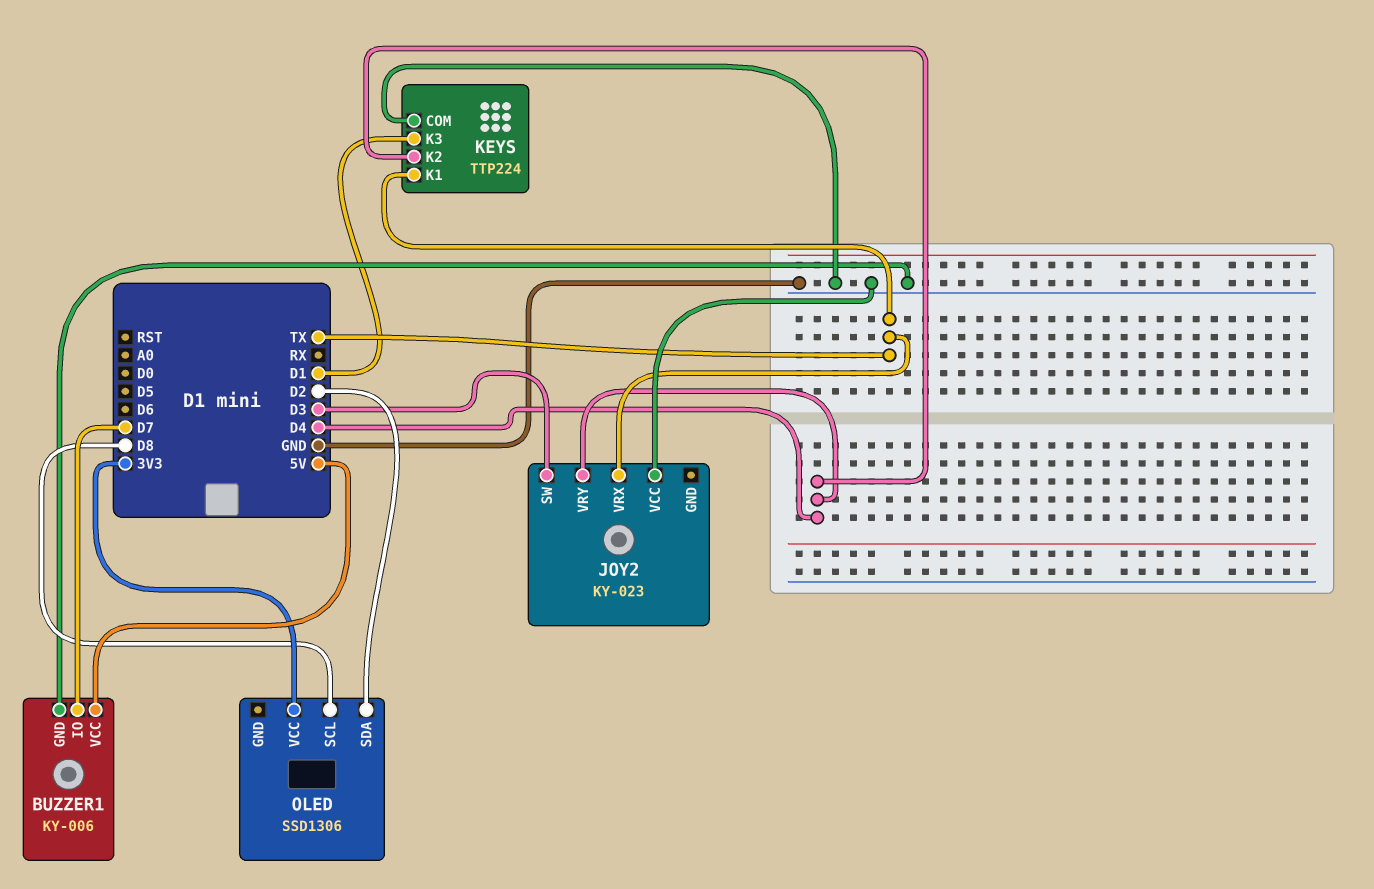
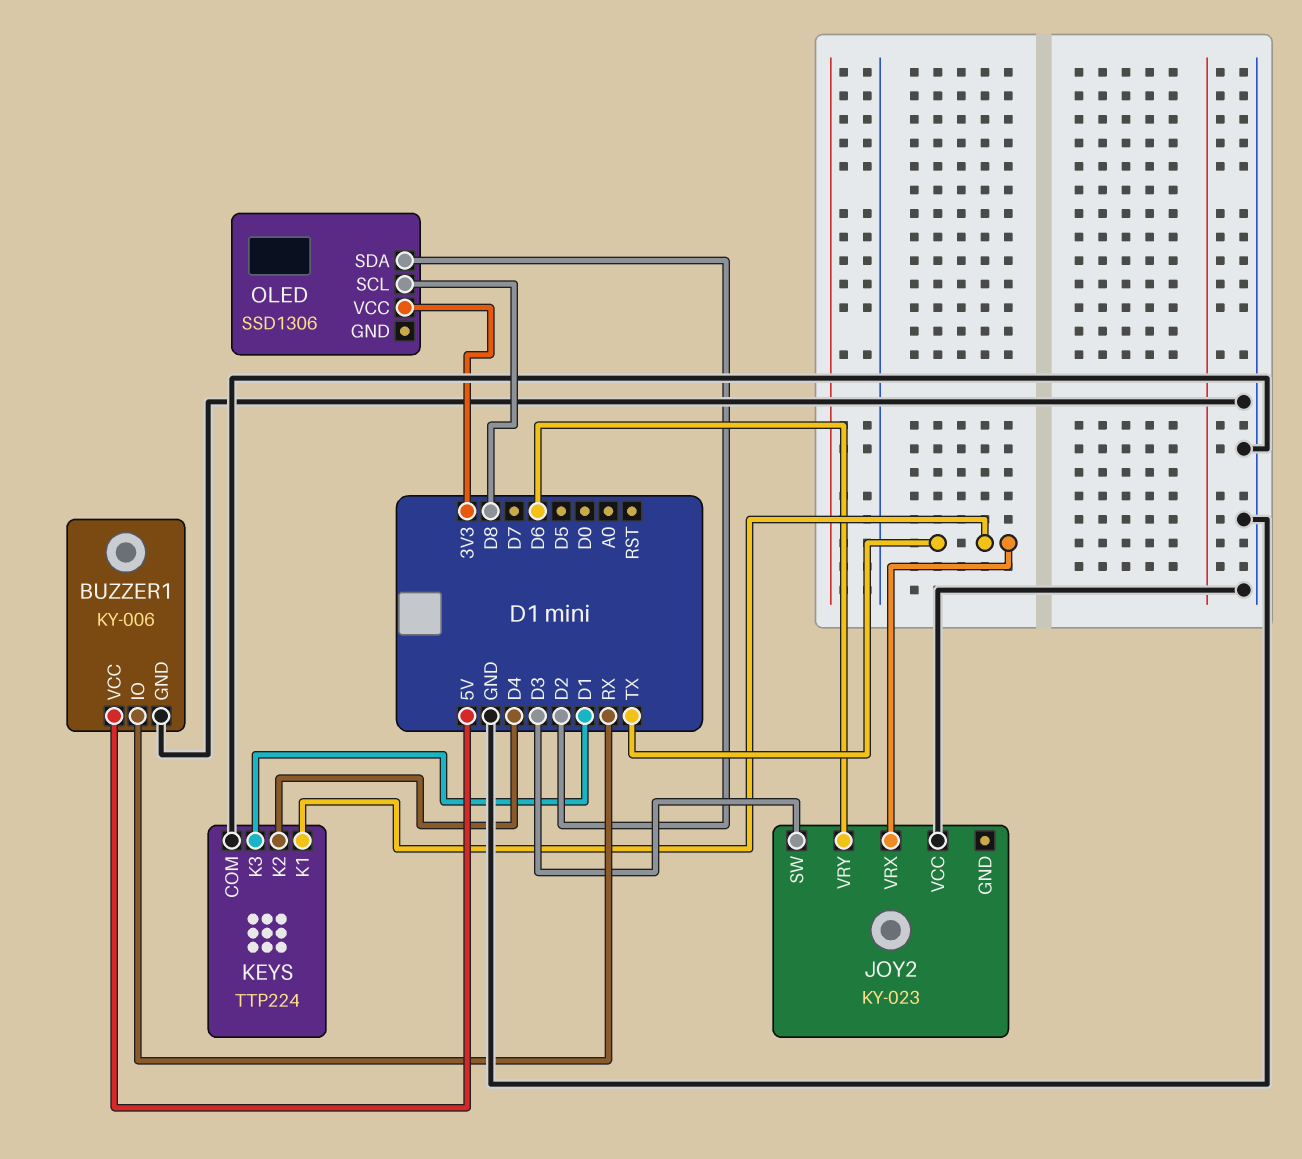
BUZZER1 pin IO: D7 -> RX
JOY2 pin VRY: D4 -> D6

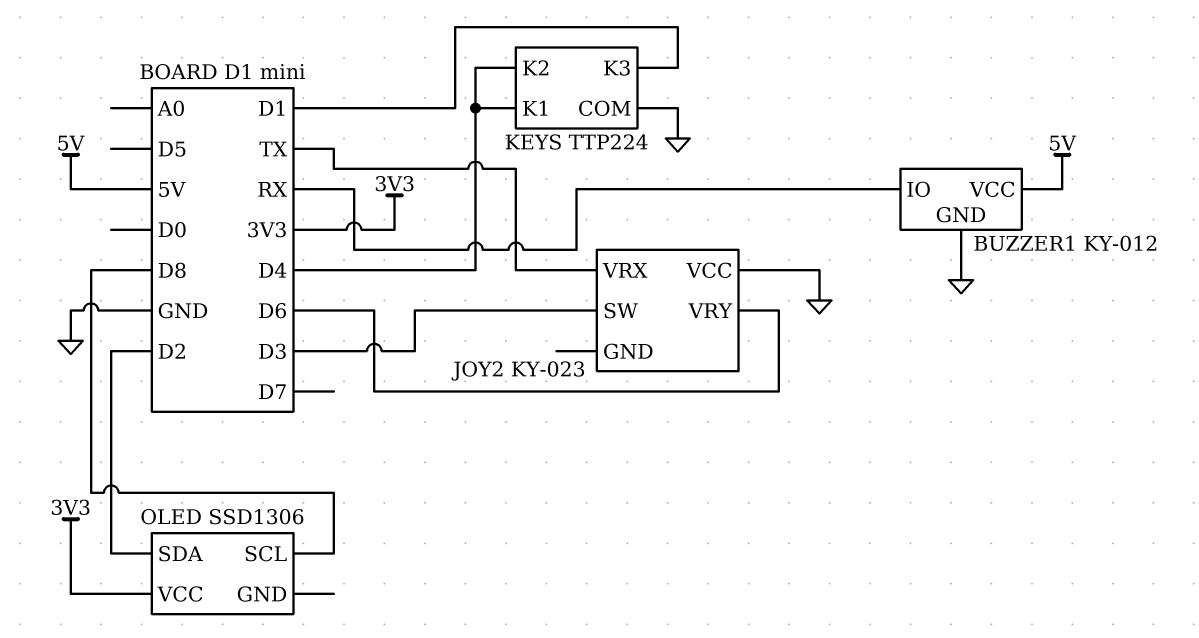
BUZZER1: KY-006 -> KY-012
KEYS pin K1: TX -> D4

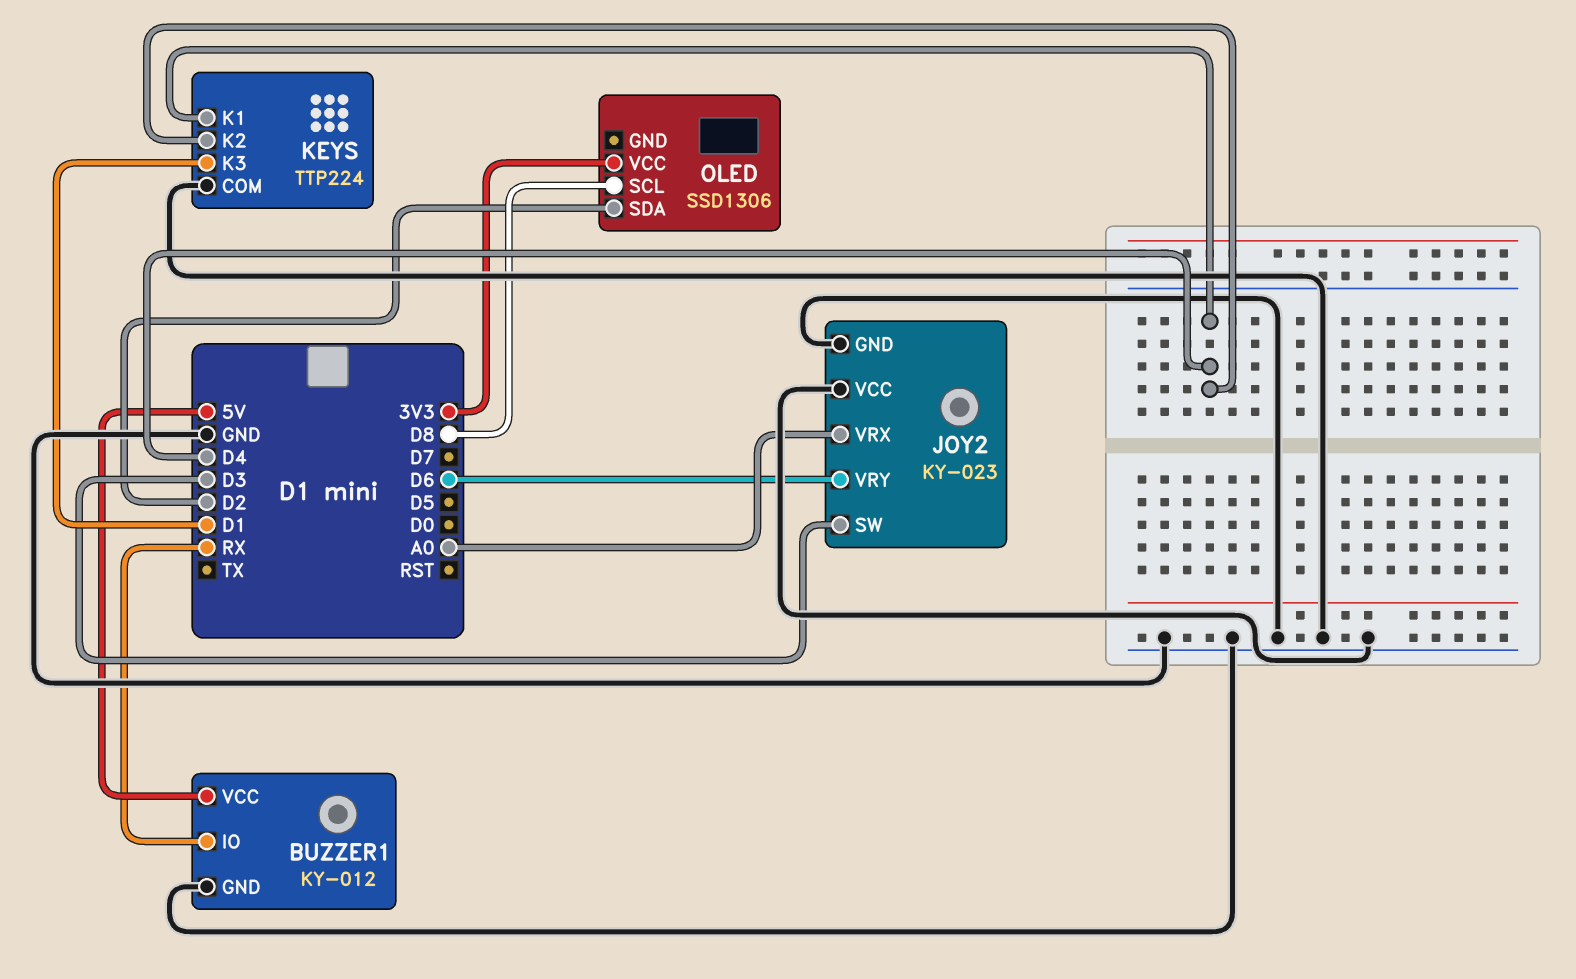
JOY2 pin GND: none -> GND
JOY2 pin VRX: TX -> A0

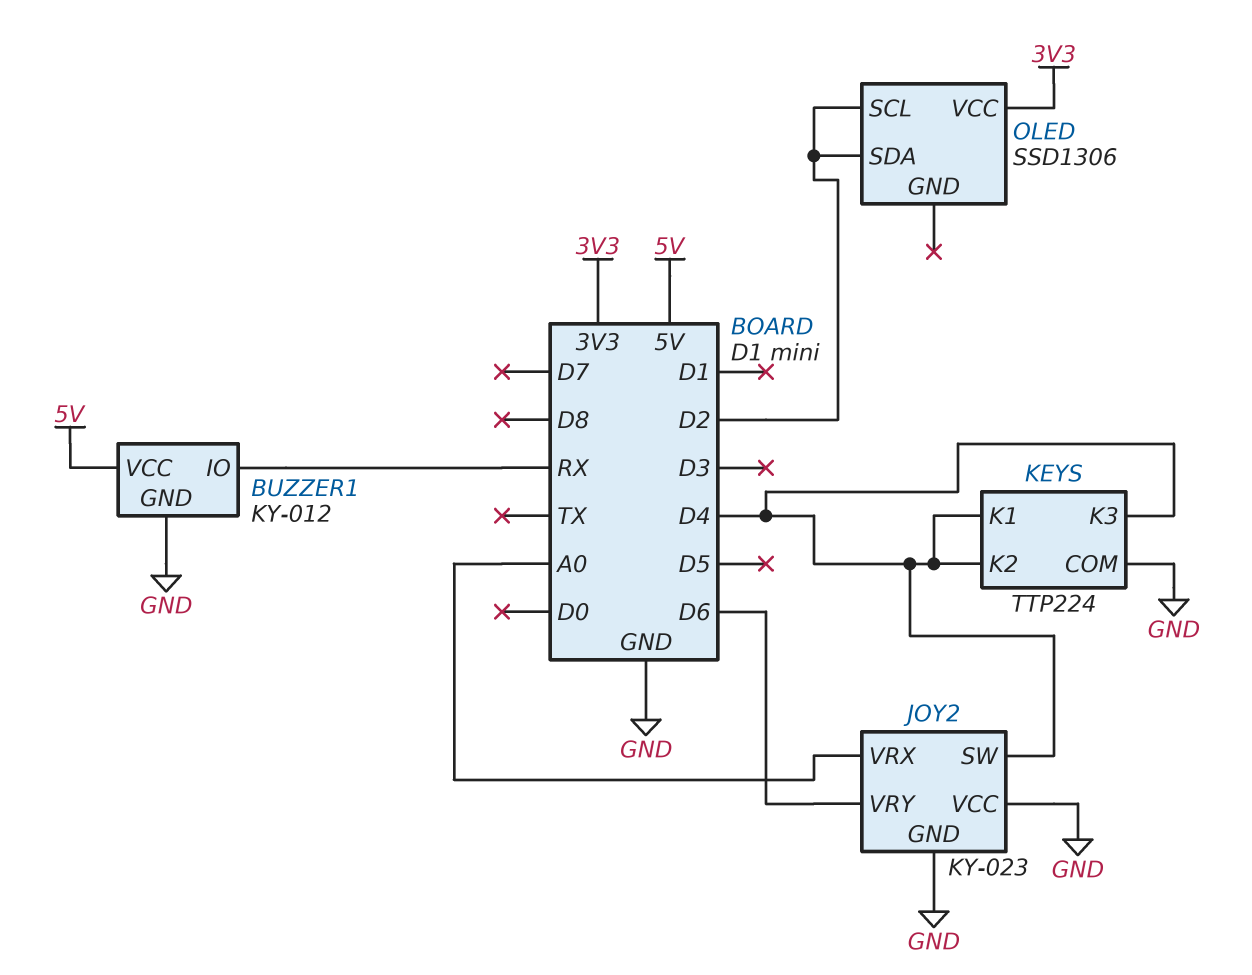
JOY2 pin SW: D3 -> D4
KEYS pin K3: D1 -> D4
OLED pin SCL: D8 -> D2

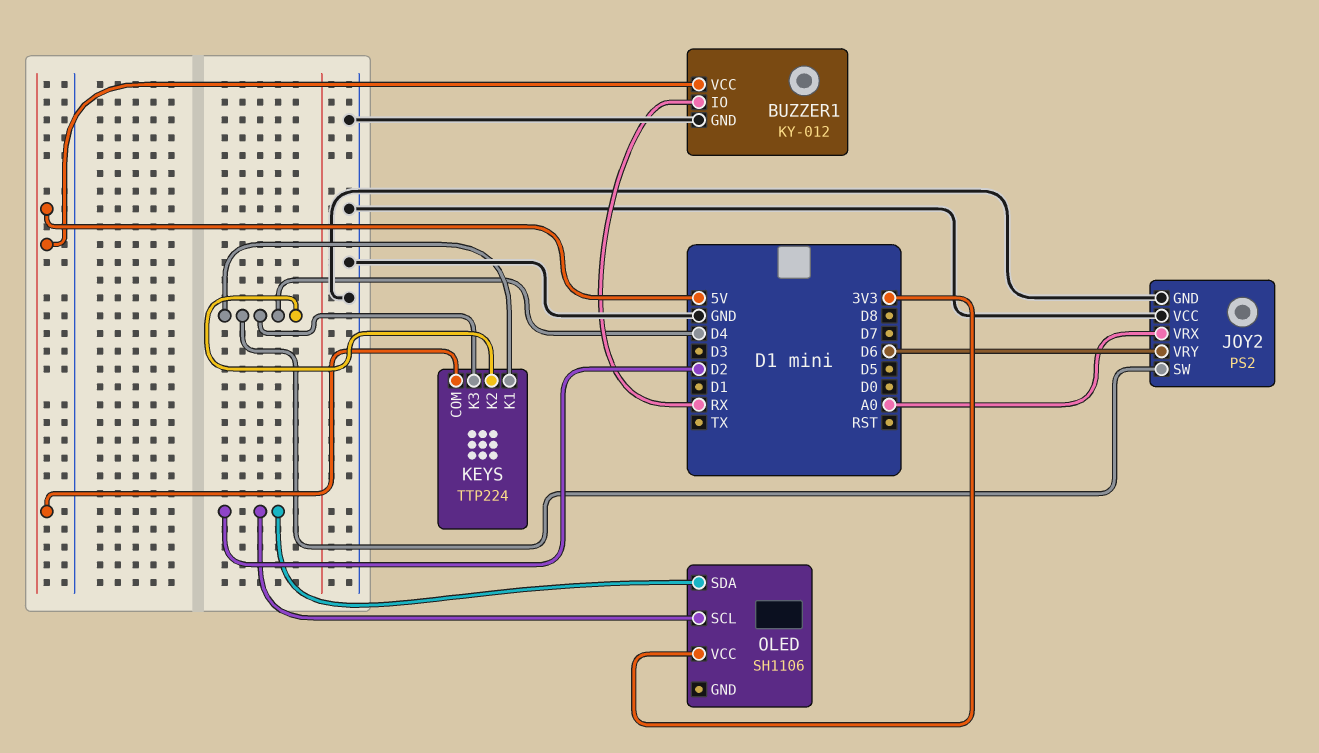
JOY2: KY-023 -> PS2
KEYS pin COM: GND -> 5V
OLED: SSD1306 -> SH1106

